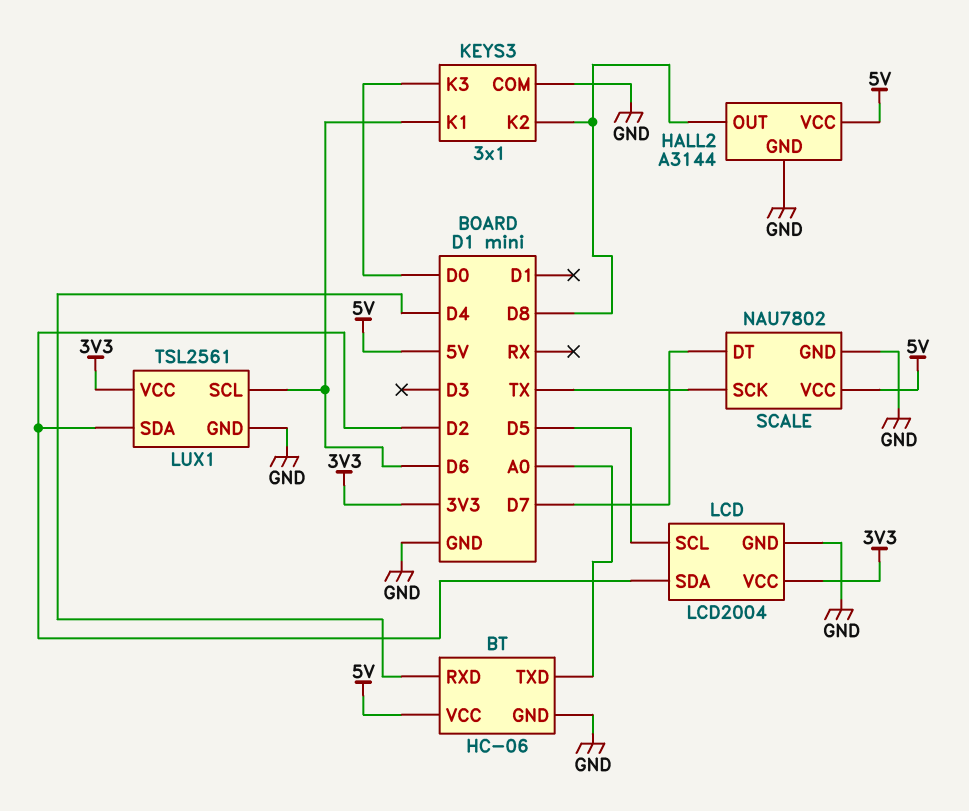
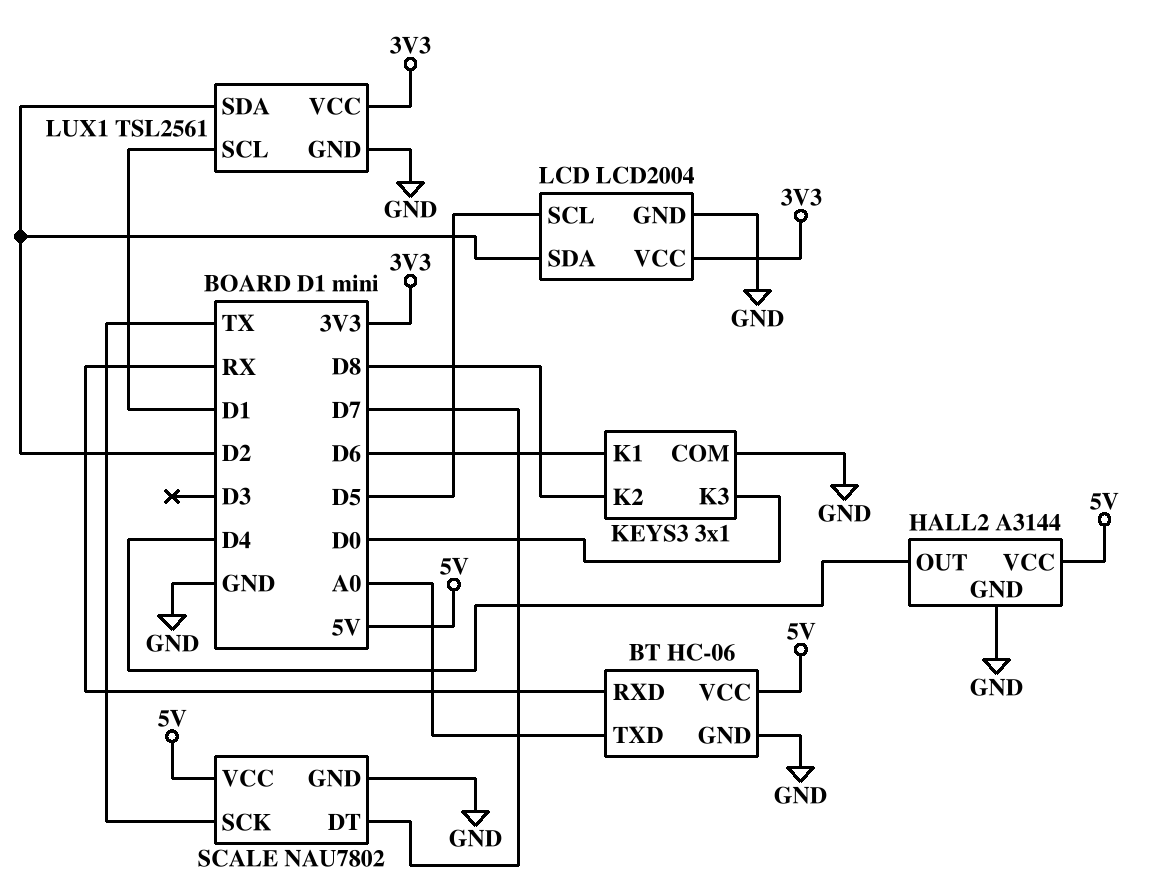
BT pin RXD: D4 -> RX
HALL2 pin OUT: D8 -> D4
LUX1 pin SCL: D6 -> D1

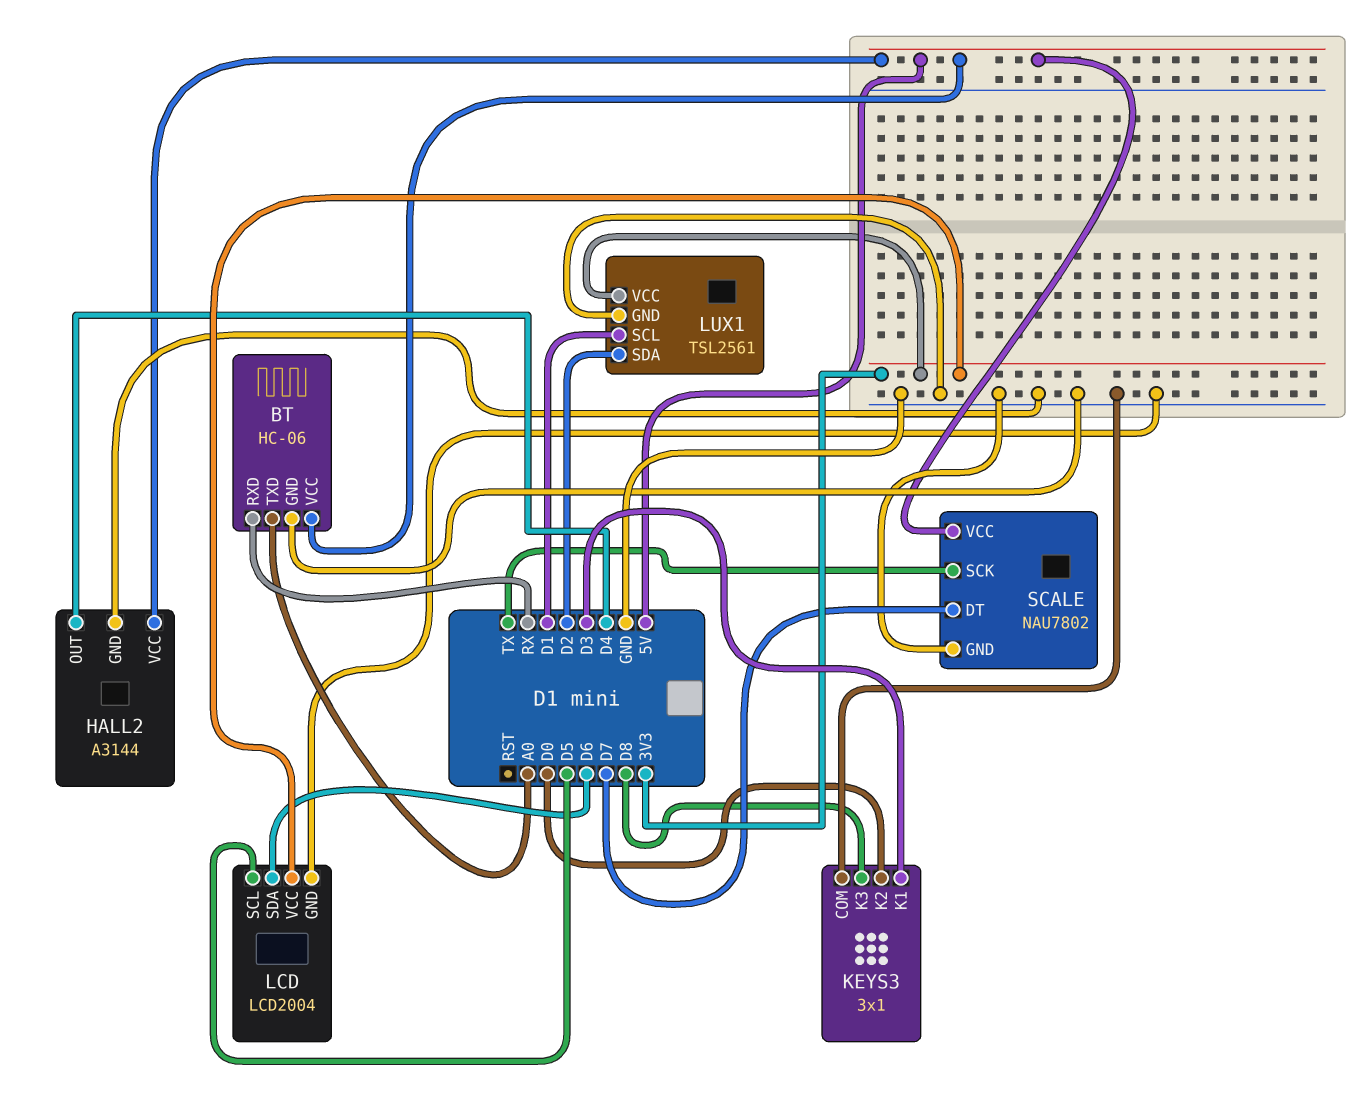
KEYS3 pin K1: D6 -> D3
KEYS3 pin K2: D8 -> D0
KEYS3 pin K3: D0 -> D8
LCD pin SDA: D2 -> D6

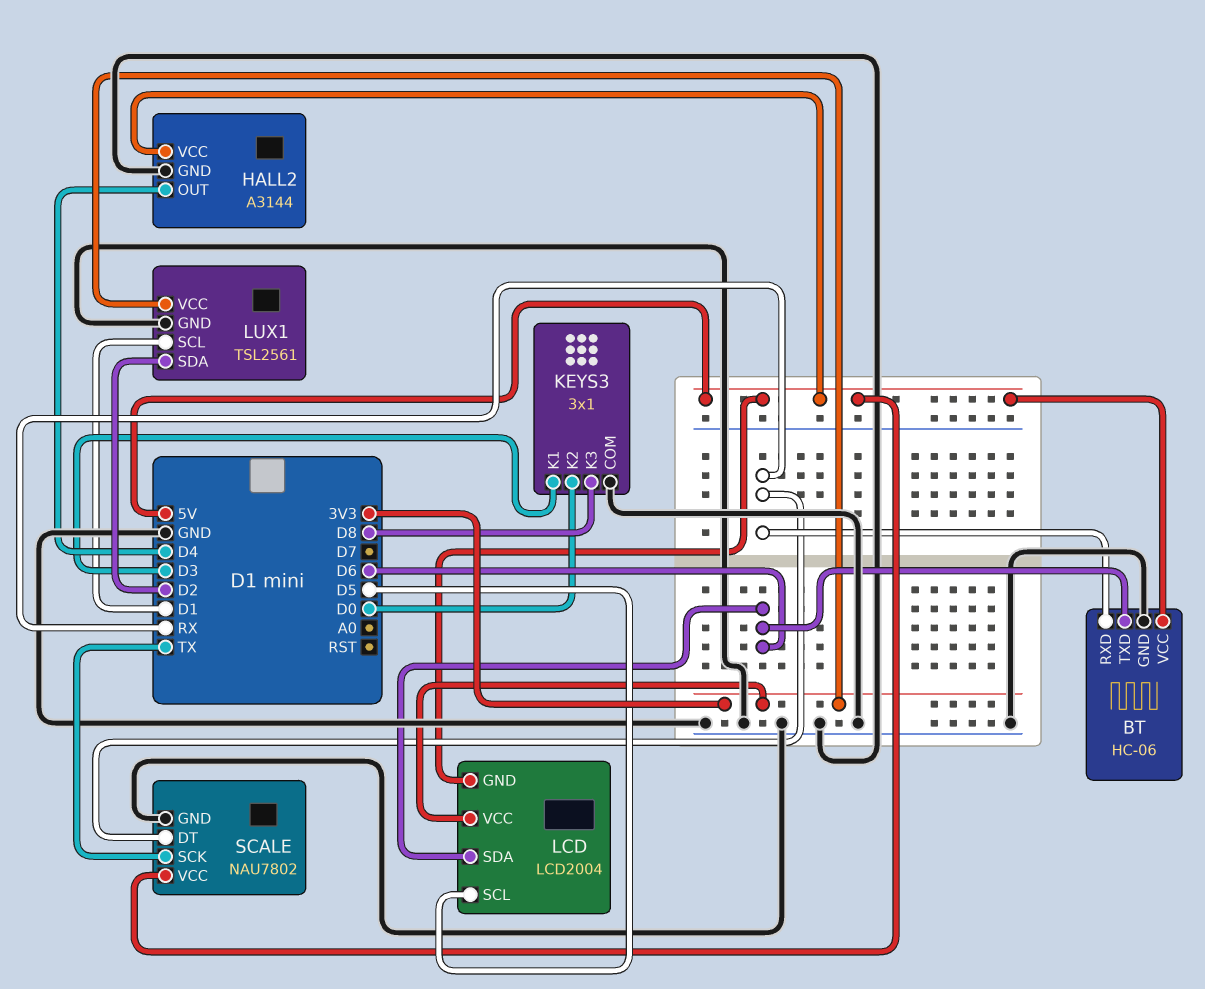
BT pin TXD: A0 -> D6
LCD pin GND: GND -> 5V
SCALE pin DT: D7 -> RX

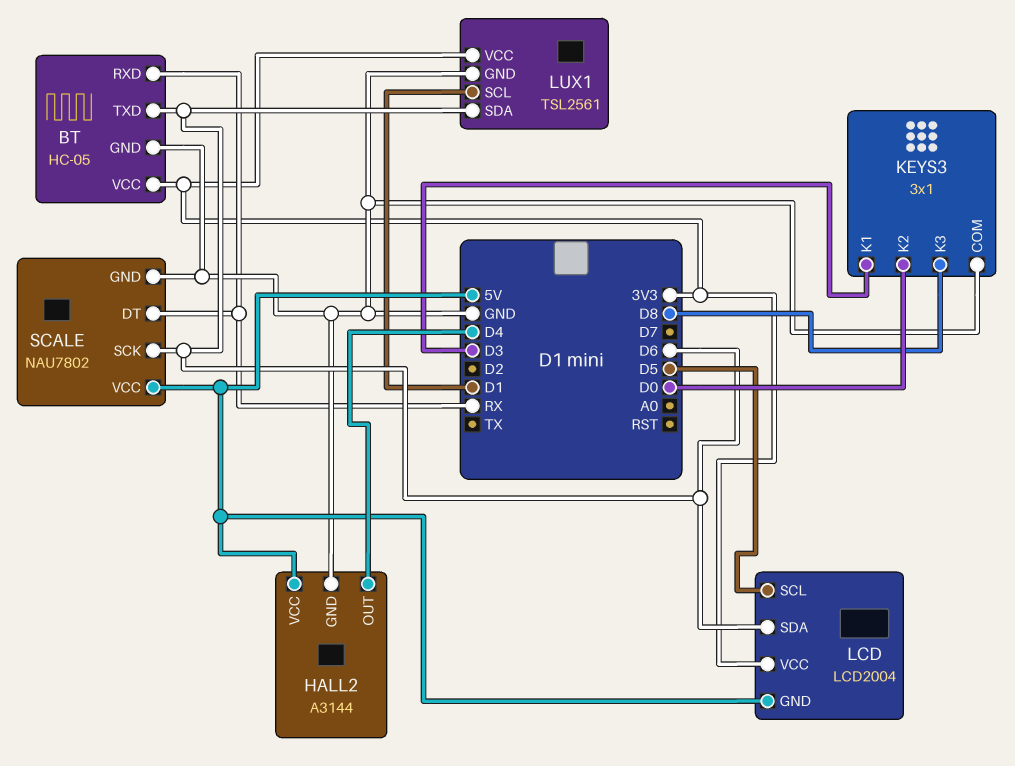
BT: HC-06 -> HC-05
BT pin VCC: 5V -> 3V3
LUX1 pin SDA: D2 -> D6
SCALE pin SCK: TX -> D6

